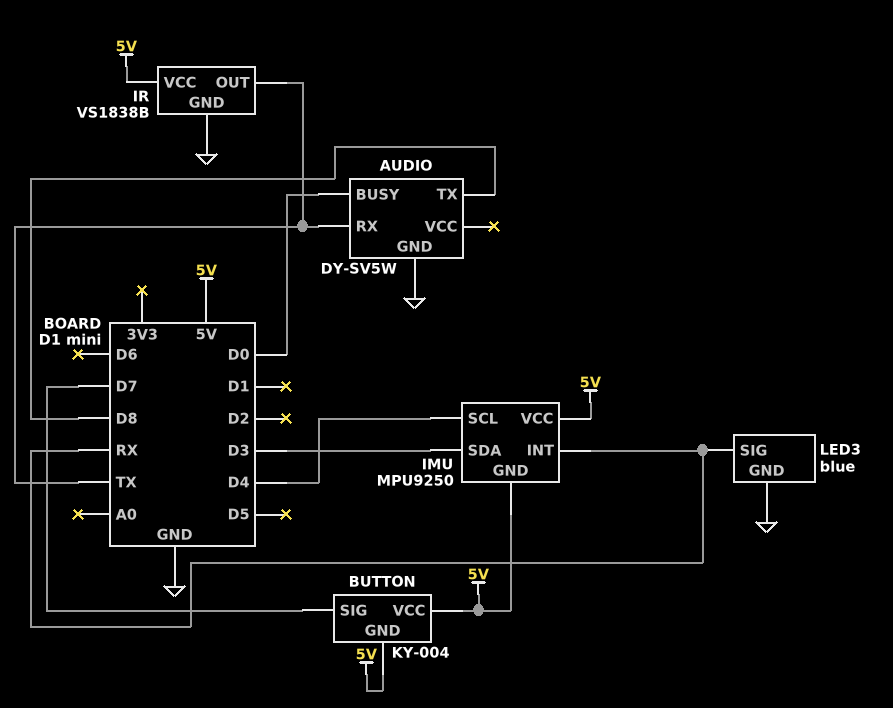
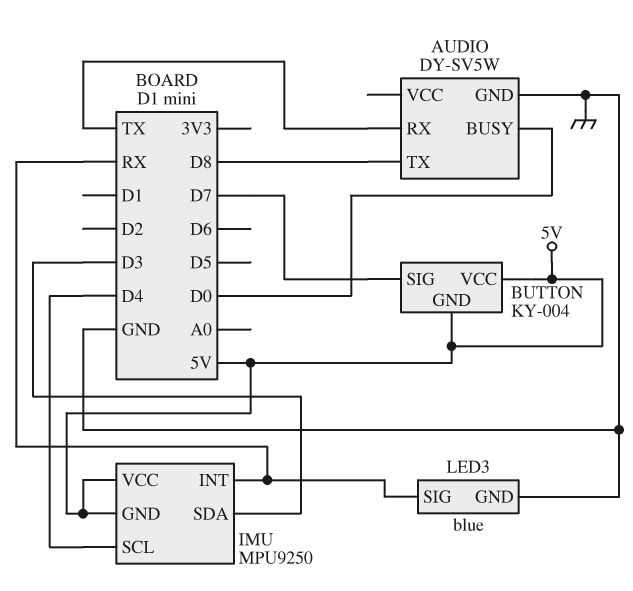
IR: VS1838B -> none
IR pin GND: GND -> none
IR pin OUT: TX -> none
IR pin VCC: 5V -> none

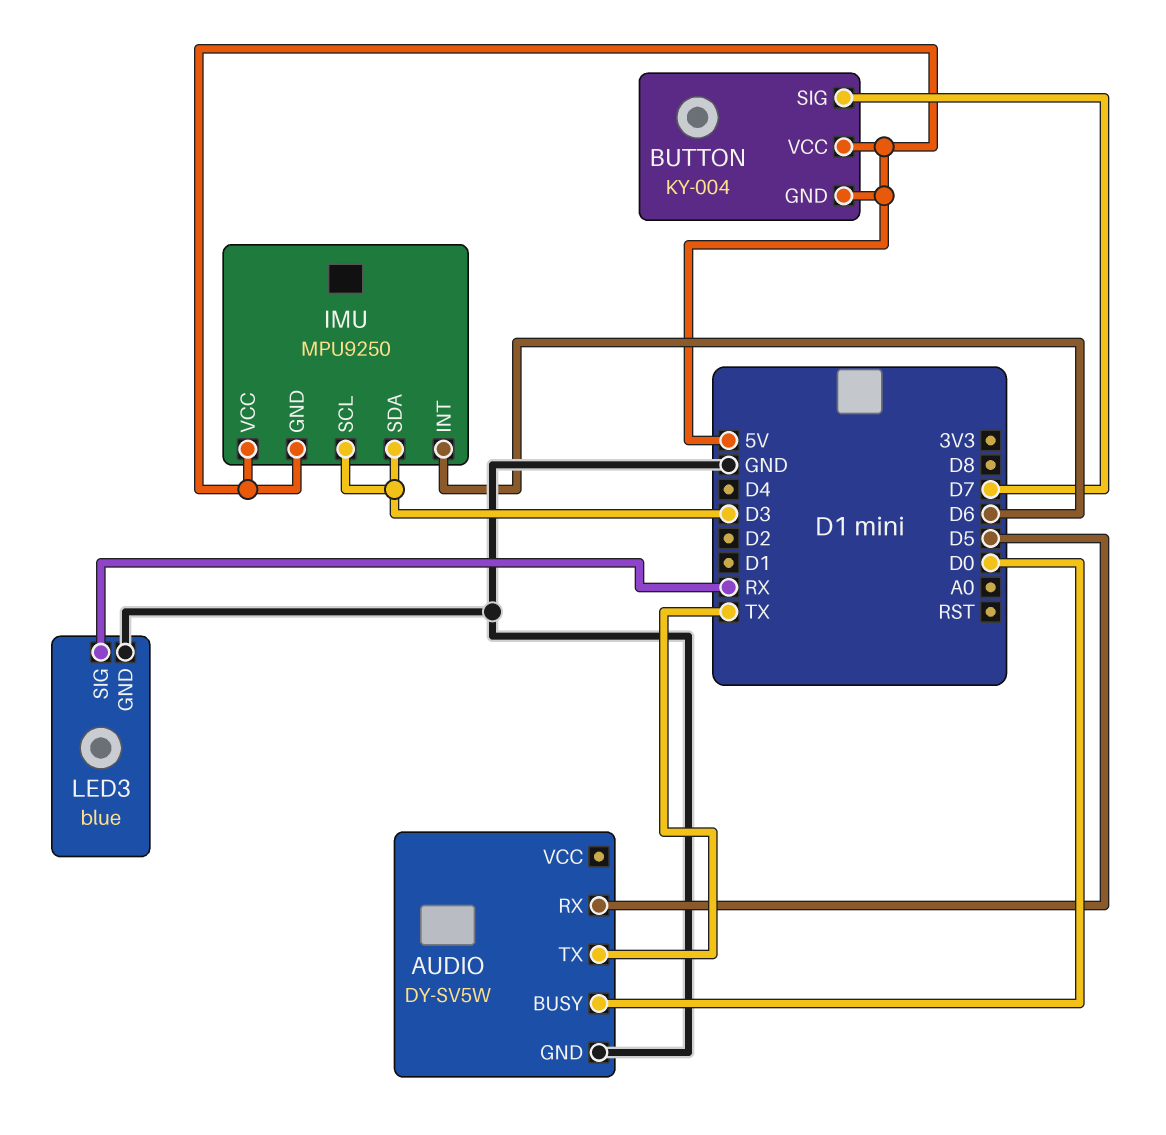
AUDIO pin RX: TX -> D5
AUDIO pin TX: D8 -> TX
IMU pin INT: RX -> D6
IMU pin SCL: D4 -> D3

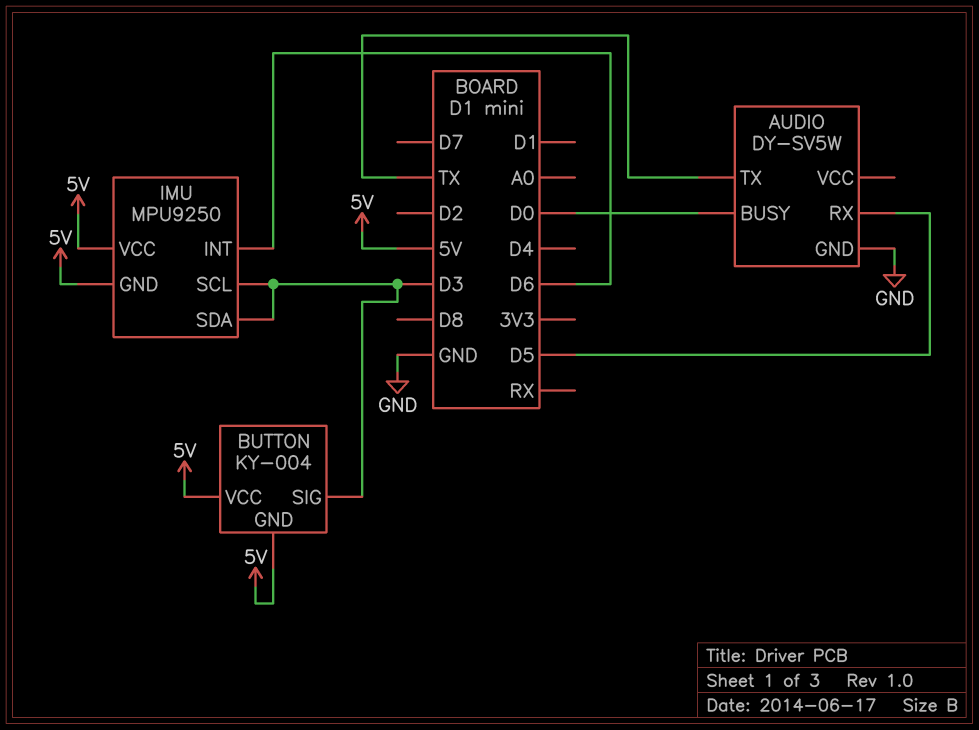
BUTTON pin SIG: D7 -> D3
LED3: blue -> none
LED3 pin GND: GND -> none
LED3 pin SIG: RX -> none

